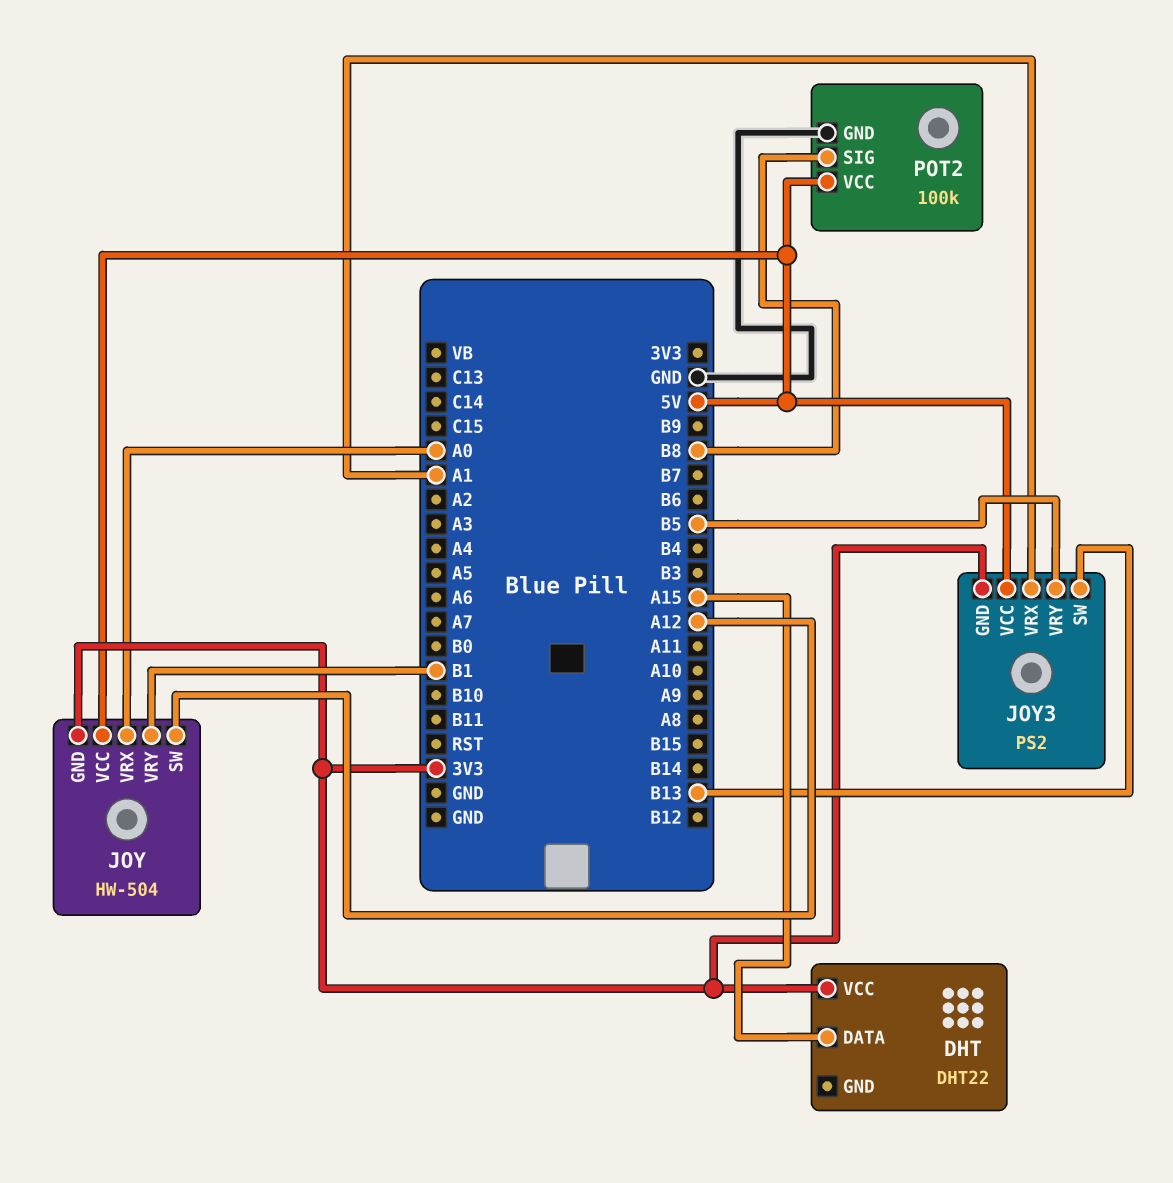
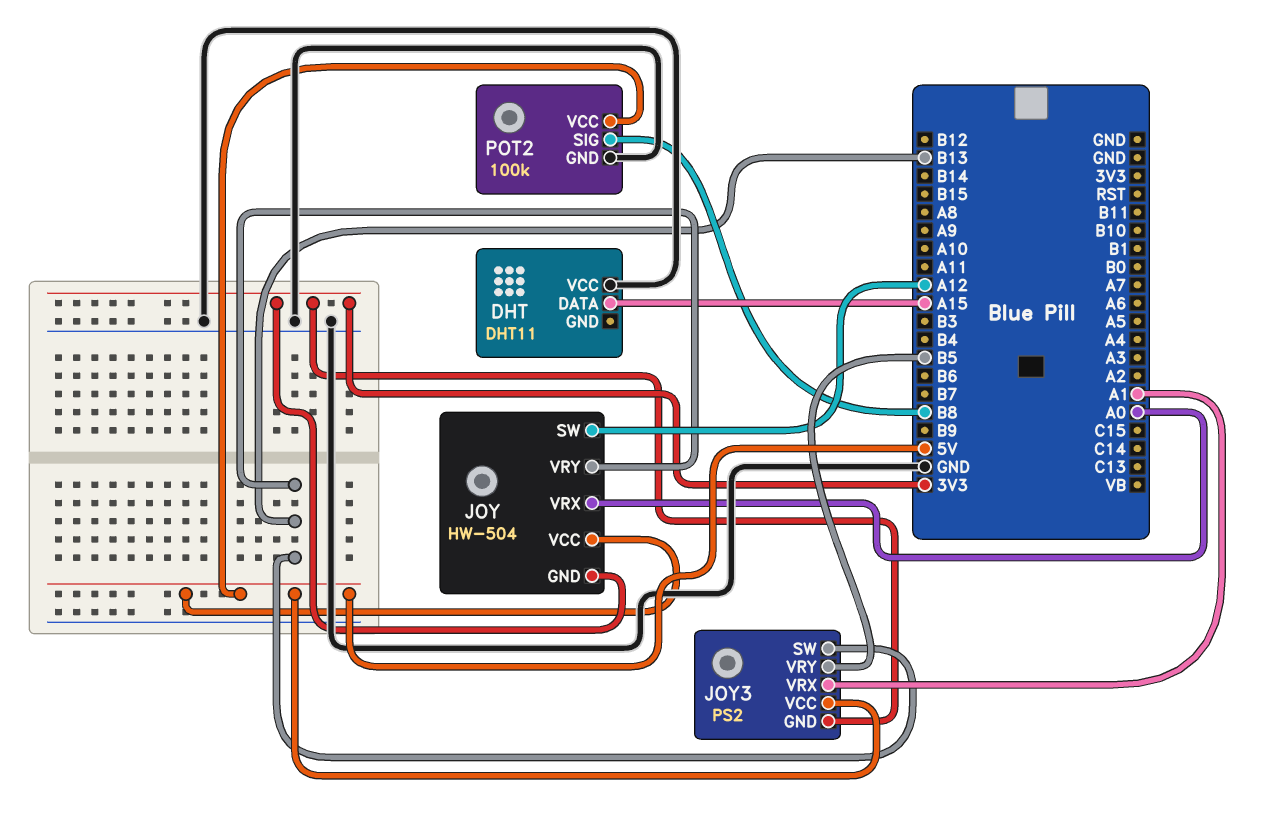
DHT: DHT22 -> DHT11
DHT pin VCC: 3V3 -> GND
JOY pin VRY: B1 -> B13

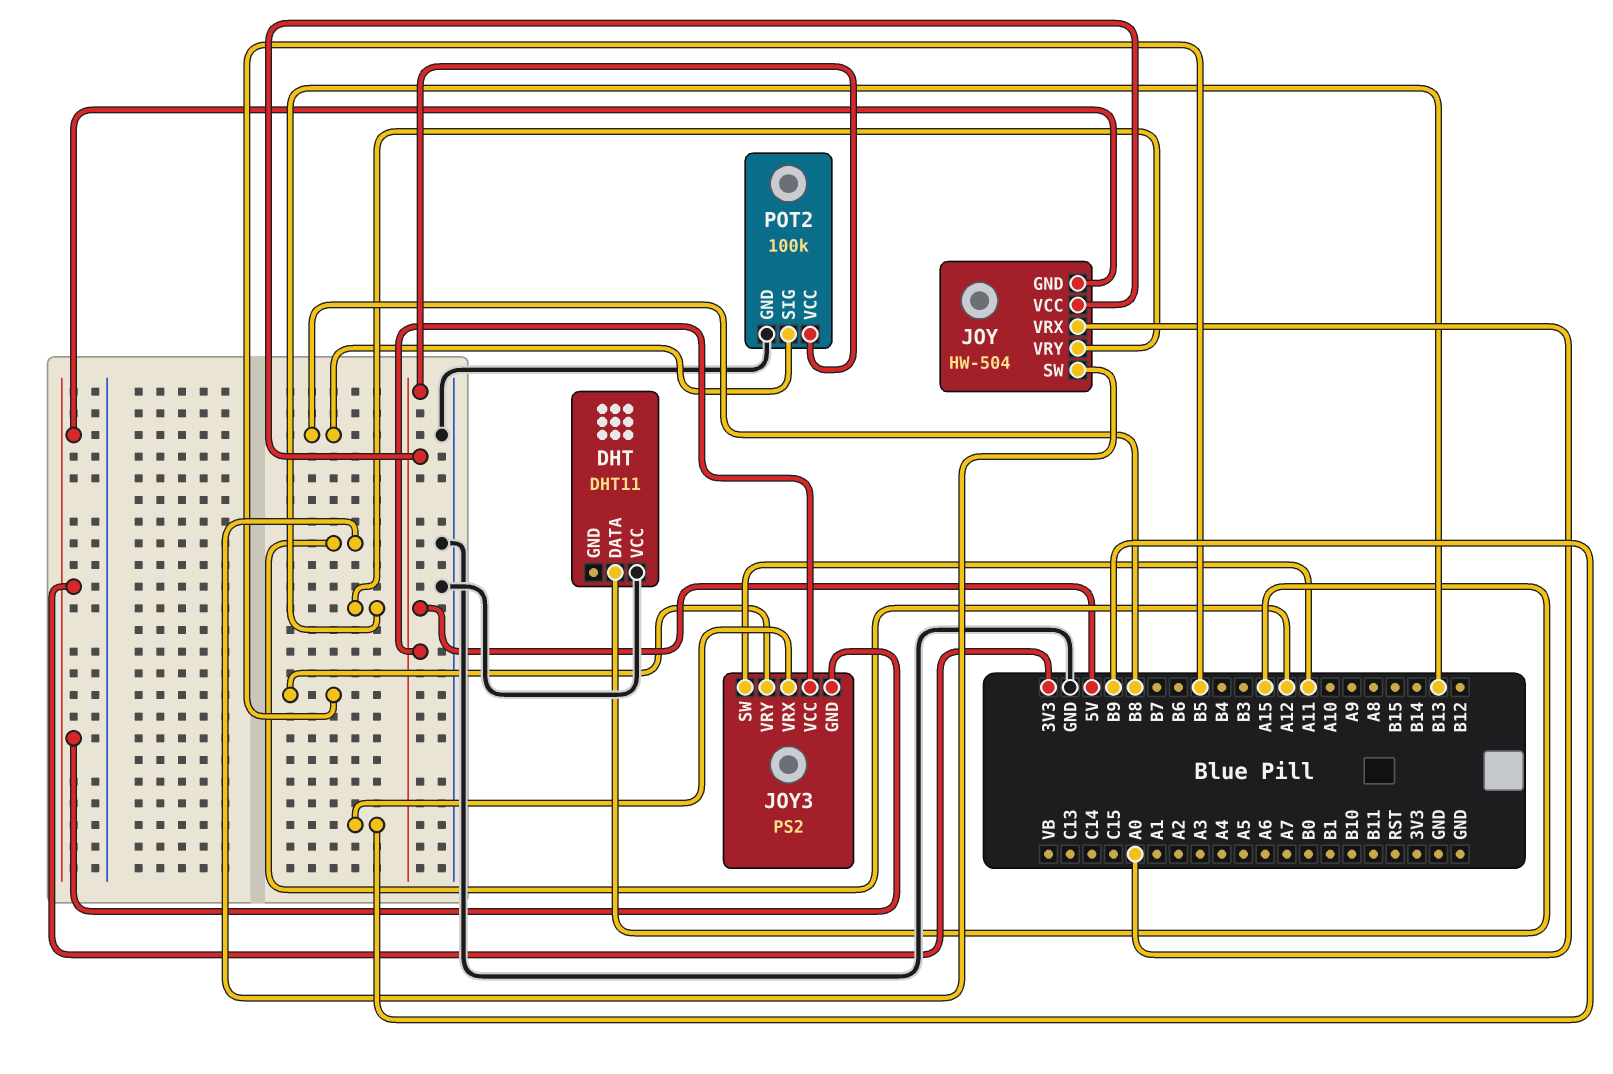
JOY3 pin SW: B13 -> A11
JOY3 pin VRX: A1 -> B9

